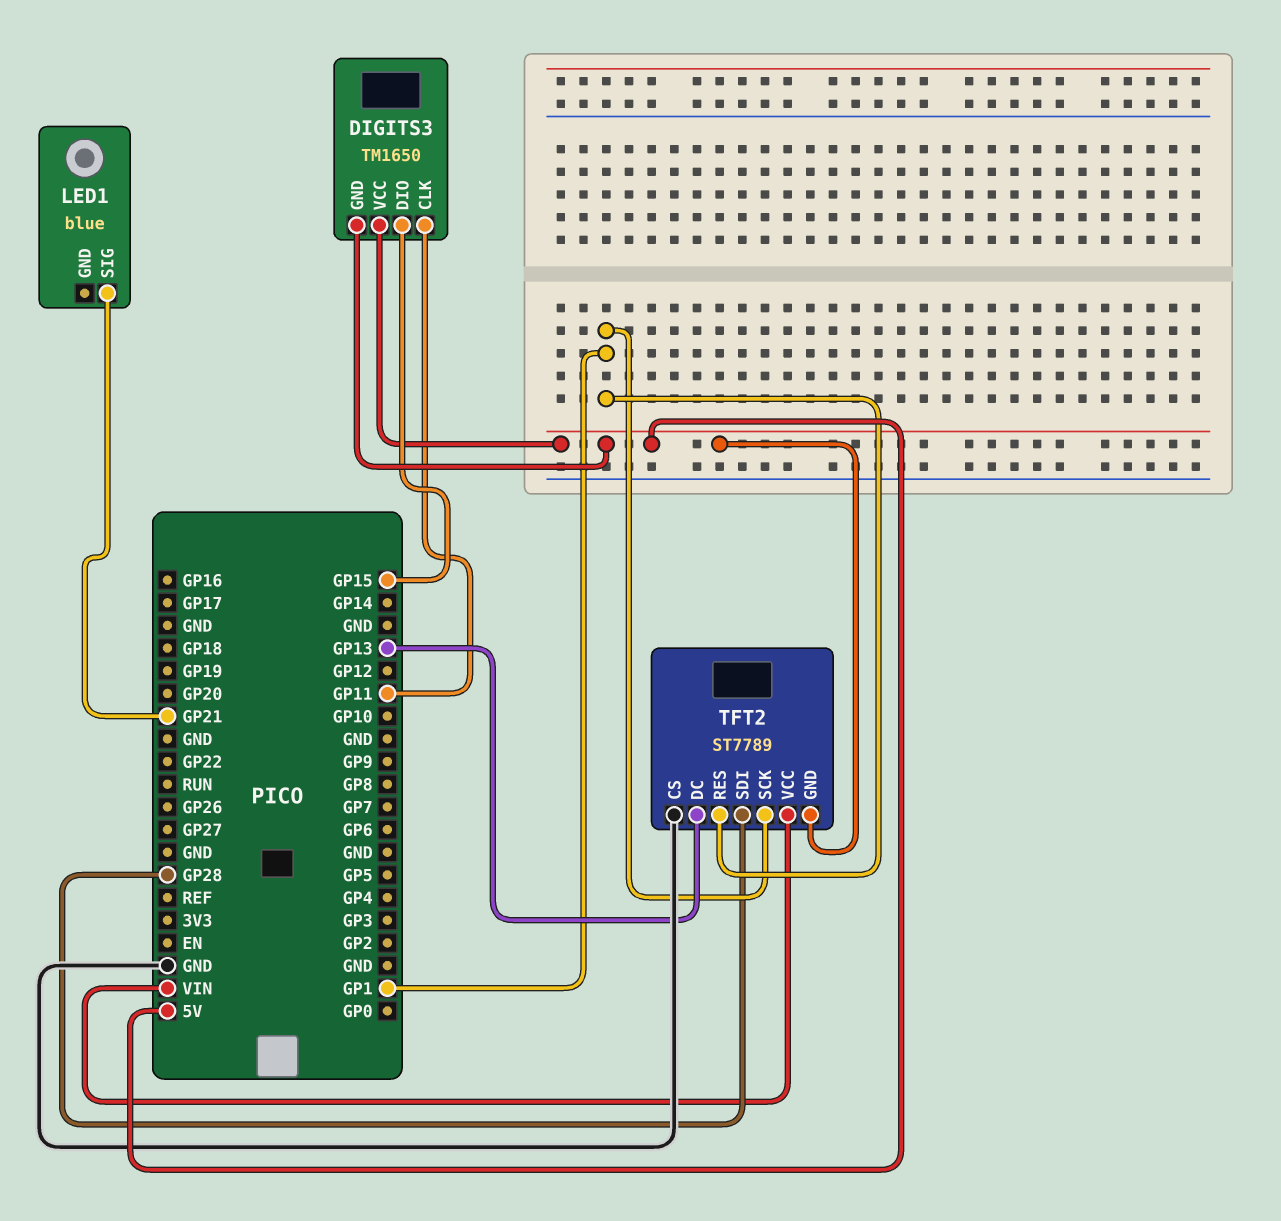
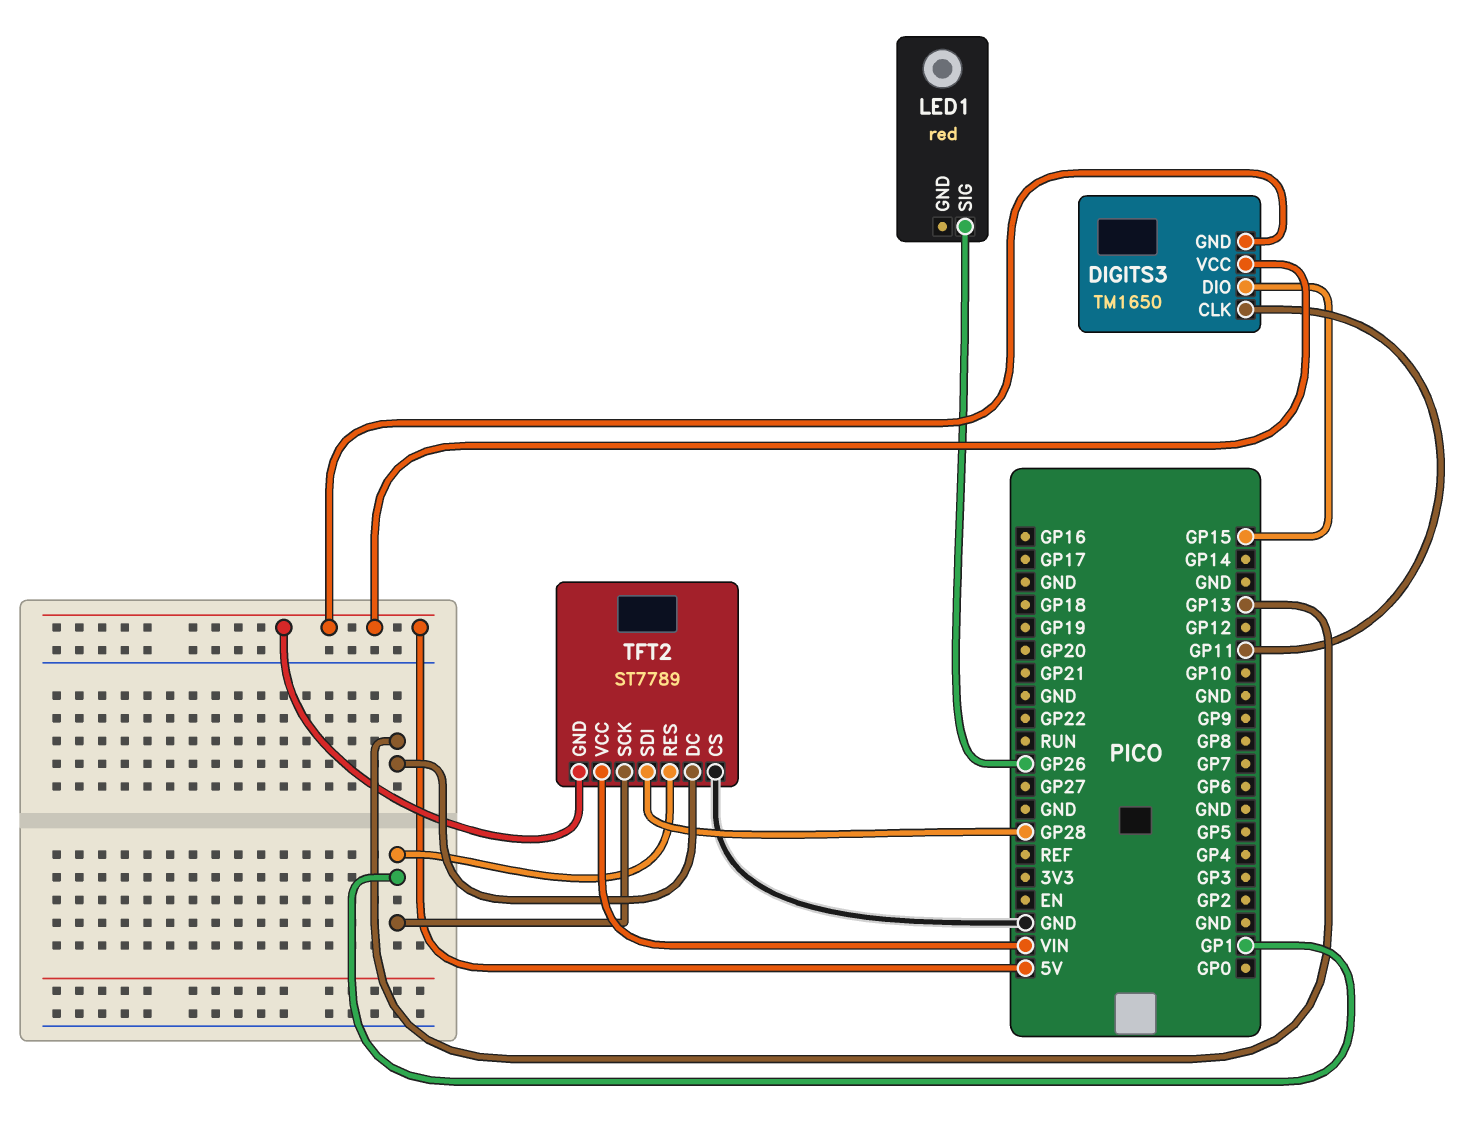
LED1: blue -> red
LED1 pin SIG: GP21 -> GP26

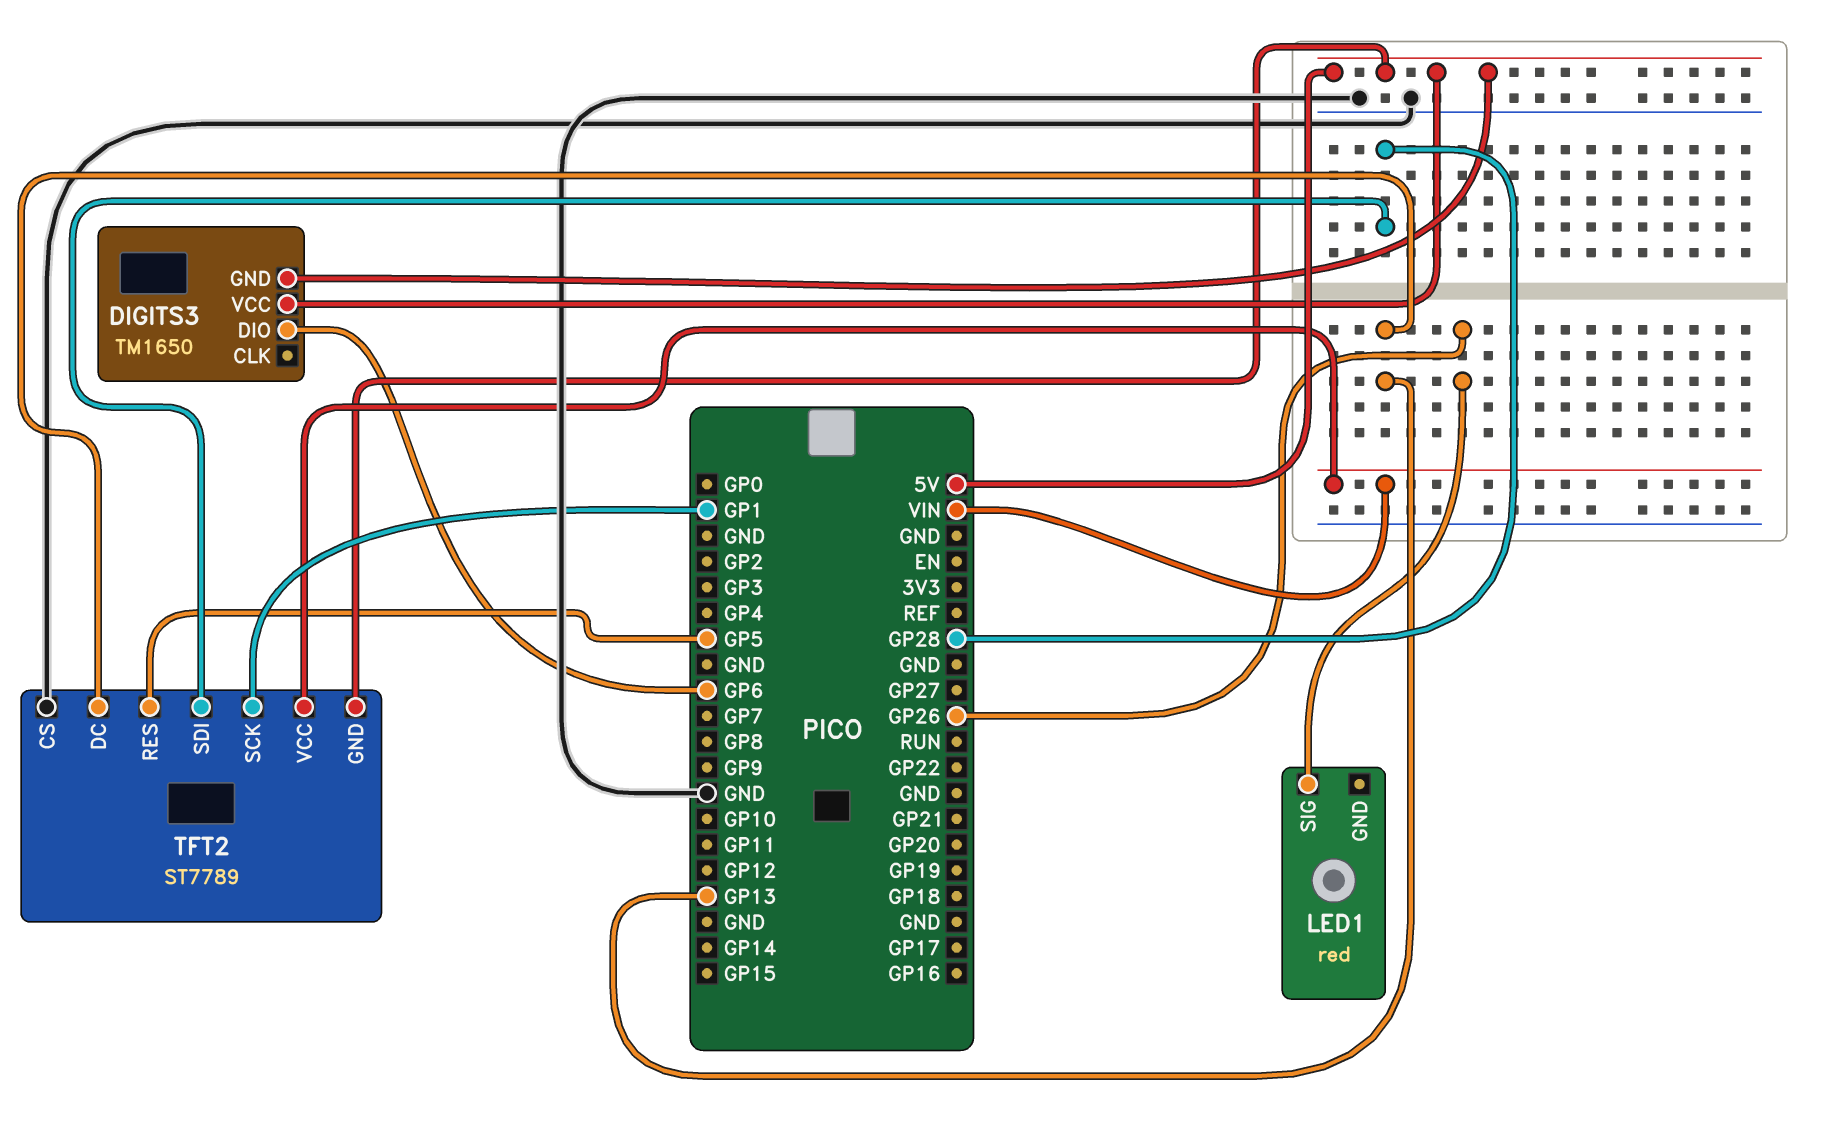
DIGITS3 pin CLK: GP11 -> none
DIGITS3 pin DIO: GP15 -> GP6
TFT2 pin RES: GP1 -> GP5

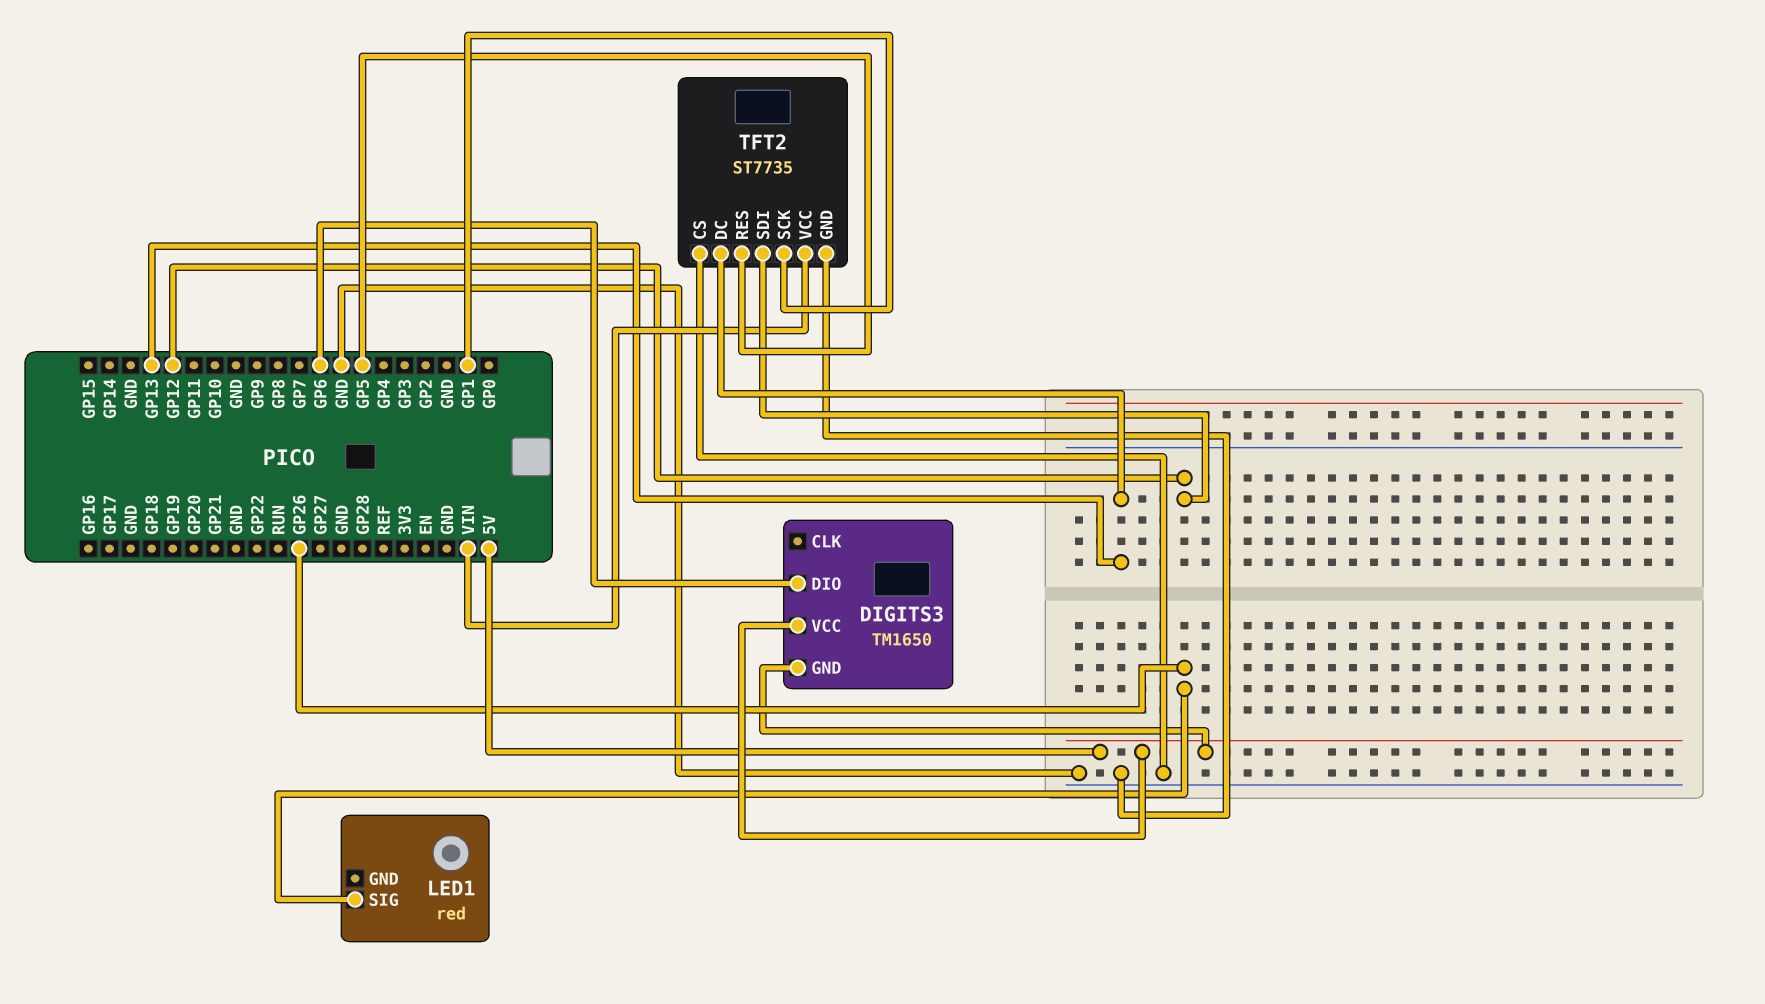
TFT2: ST7789 -> ST7735
TFT2 pin GND: 5V -> GND
TFT2 pin SDI: GP28 -> GP12

